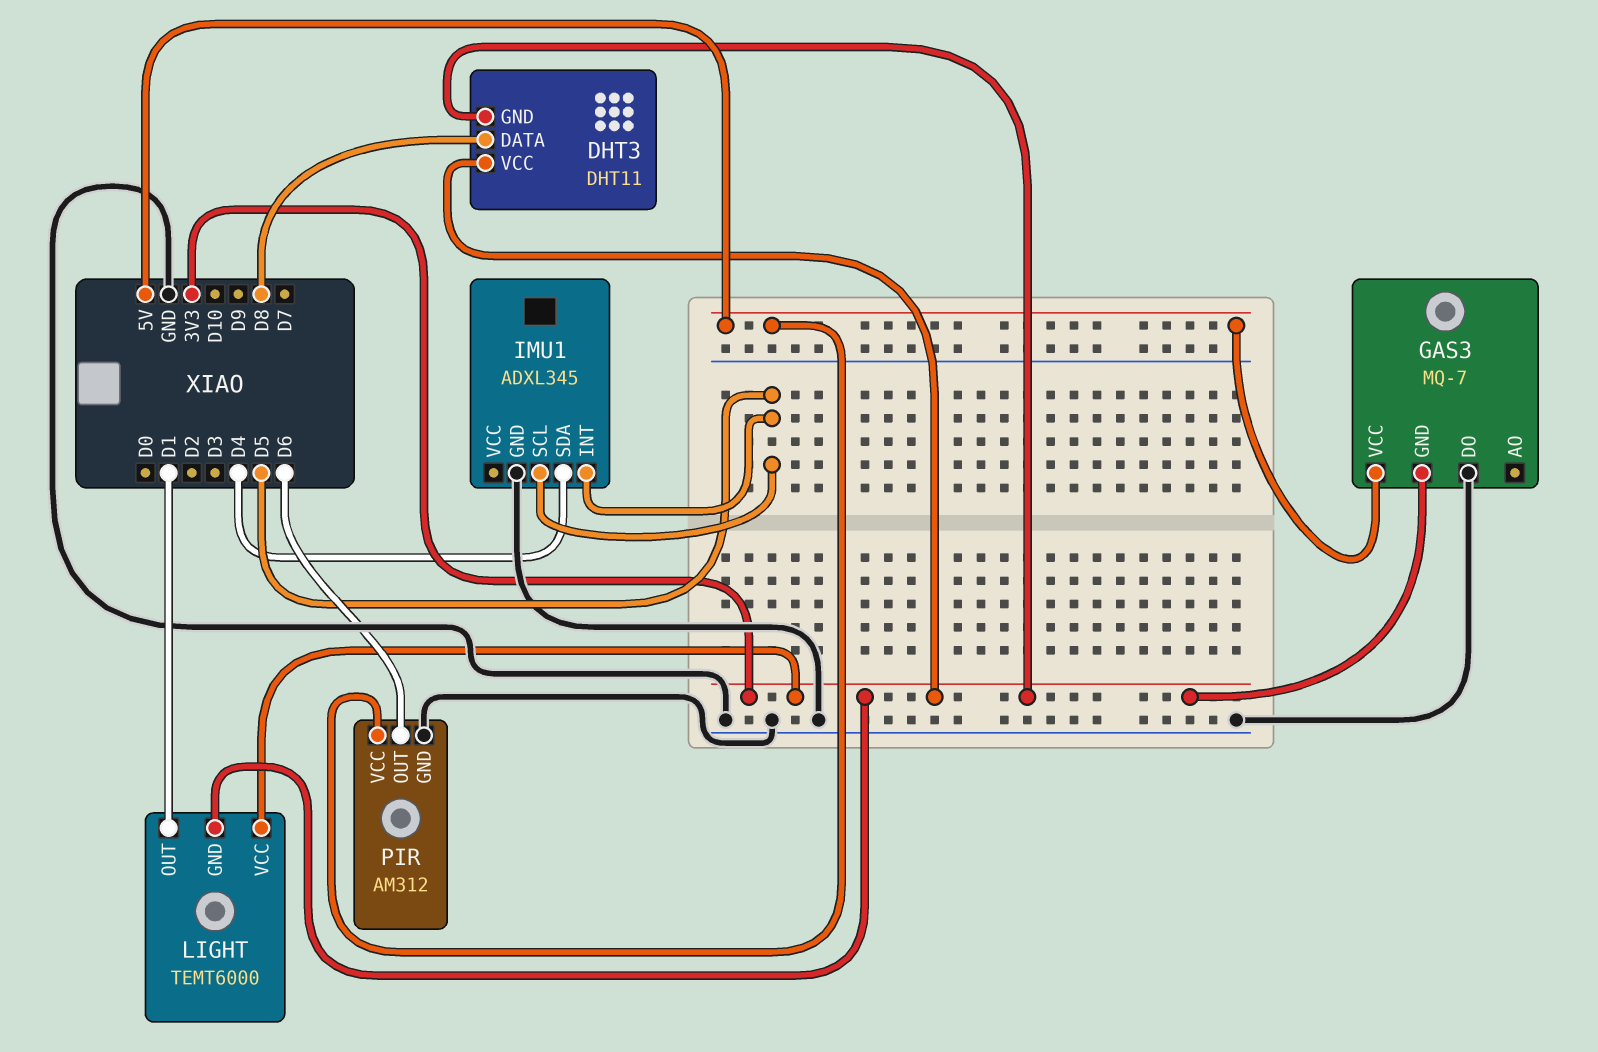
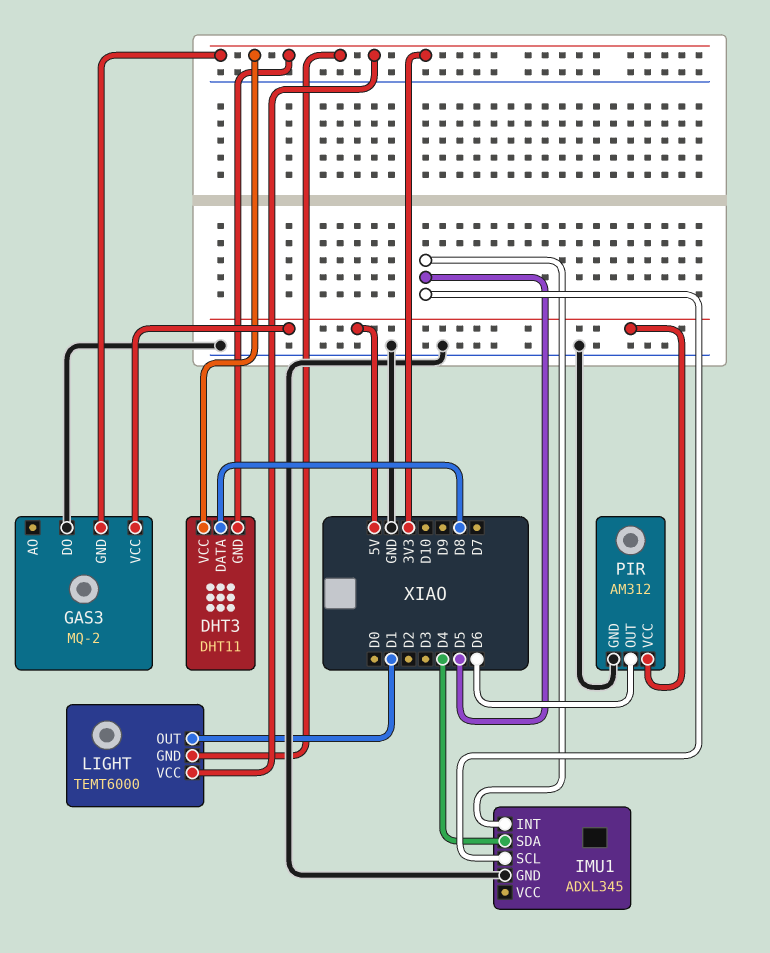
GAS3: MQ-7 -> MQ-2

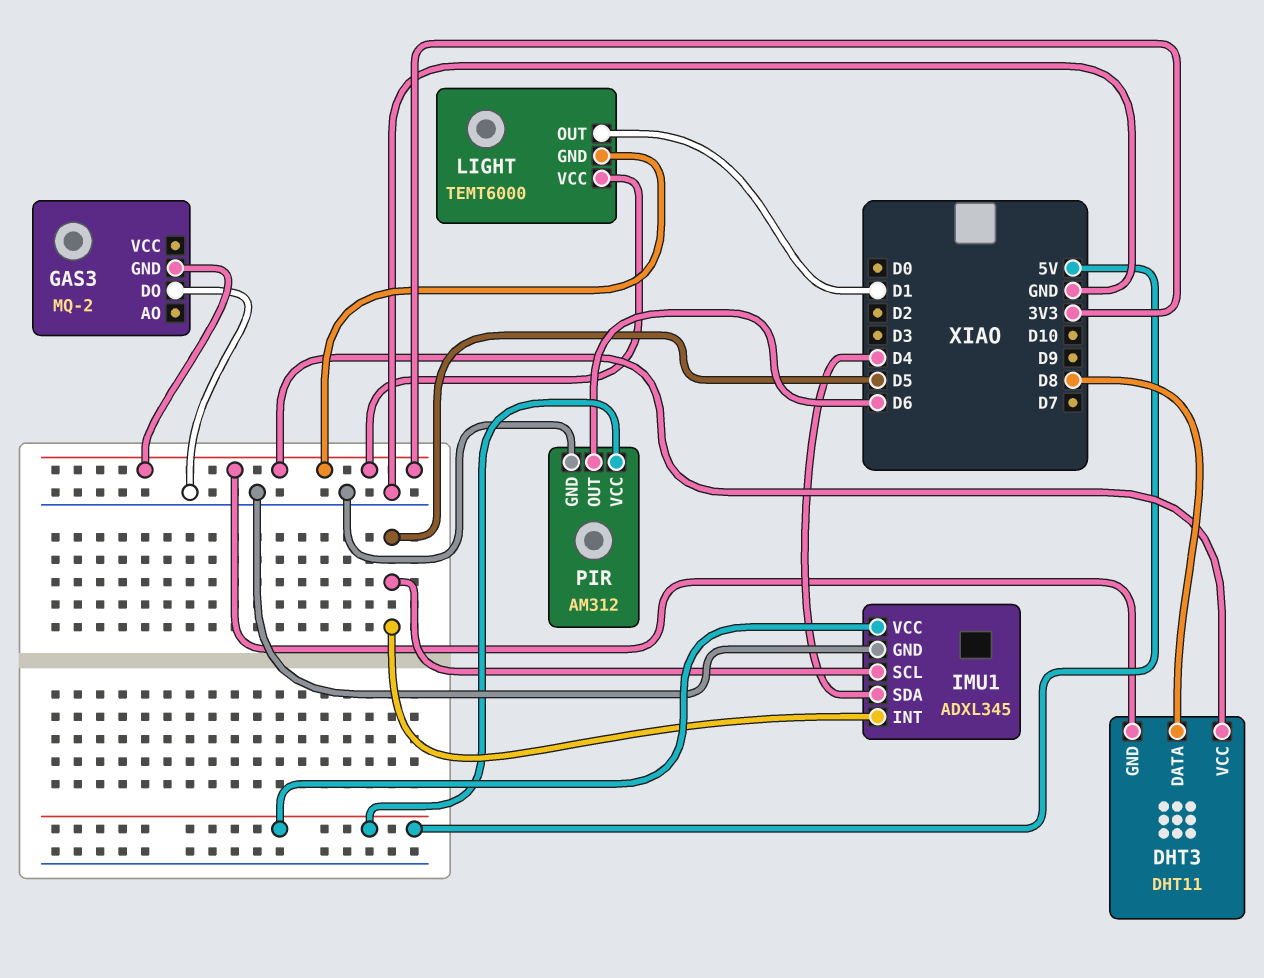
GAS3 pin VCC: 5V -> none
IMU1 pin VCC: none -> 5V

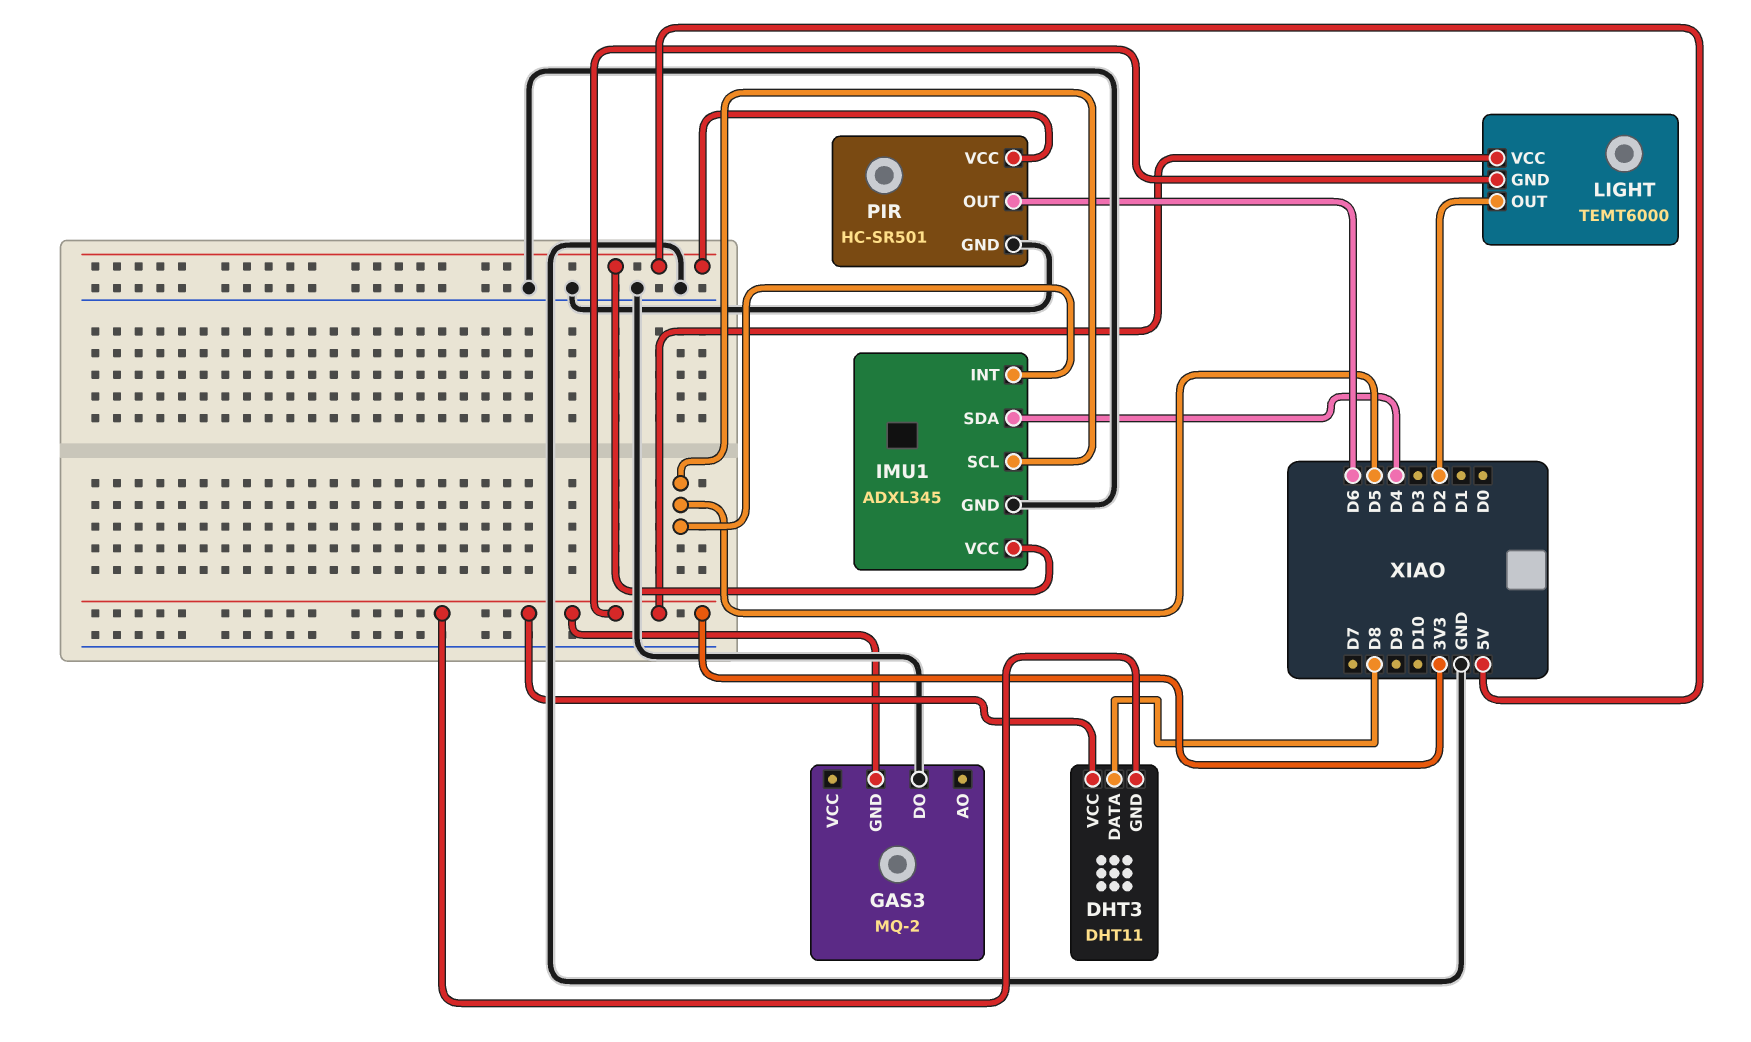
LIGHT pin OUT: D1 -> D2
PIR: AM312 -> HC-SR501

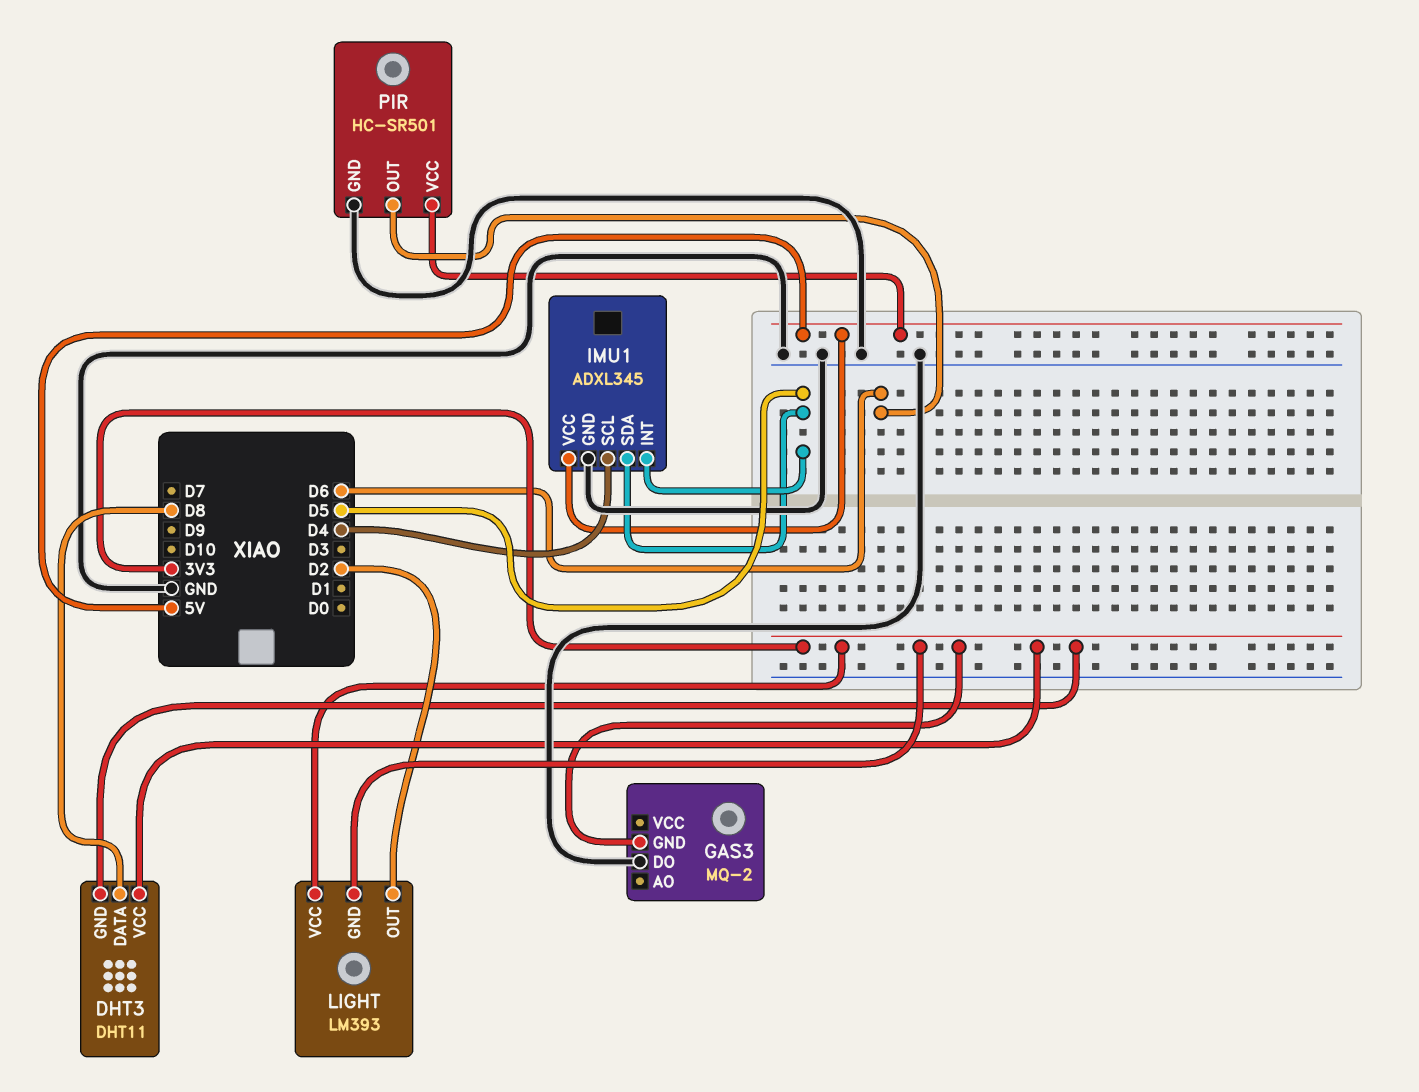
IMU1 pin SCL: D5 -> D4
IMU1 pin SDA: D4 -> D5
LIGHT: TEMT6000 -> LM393

